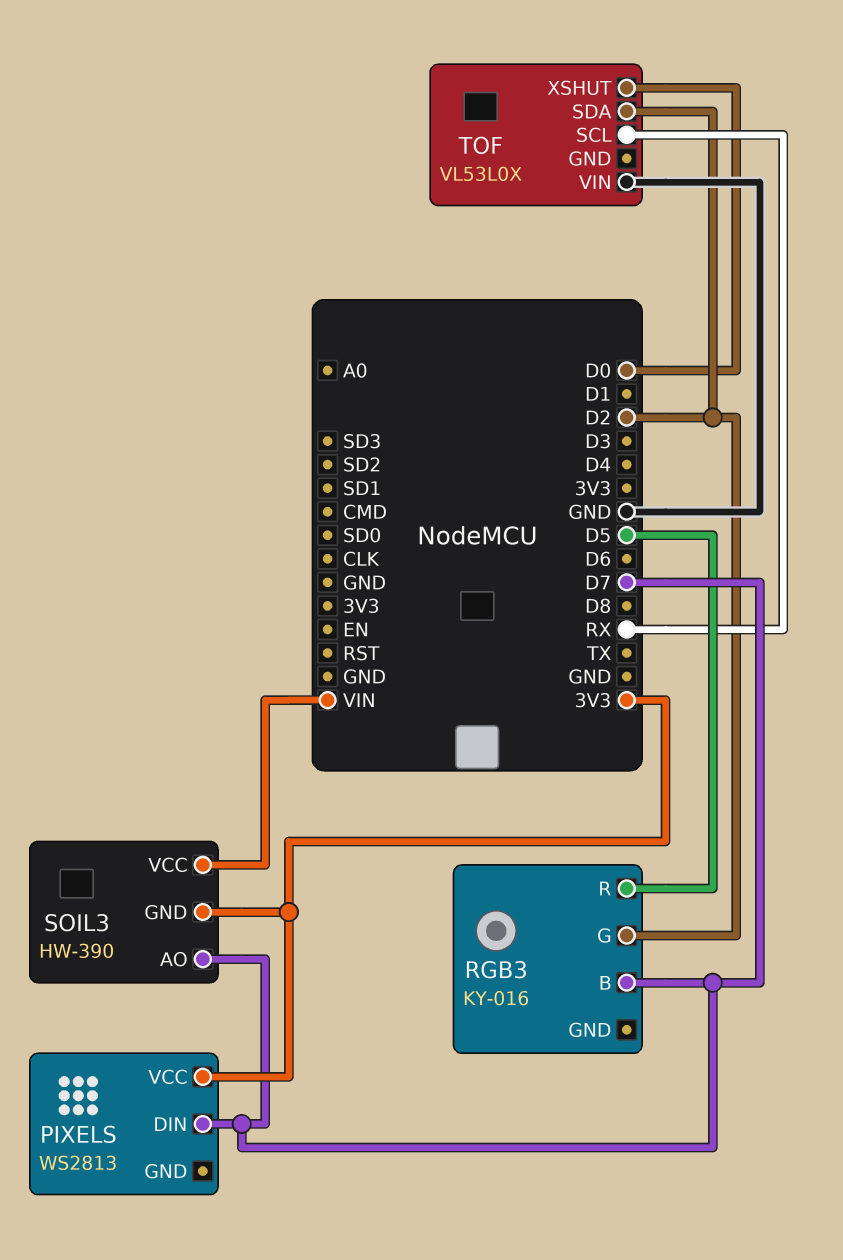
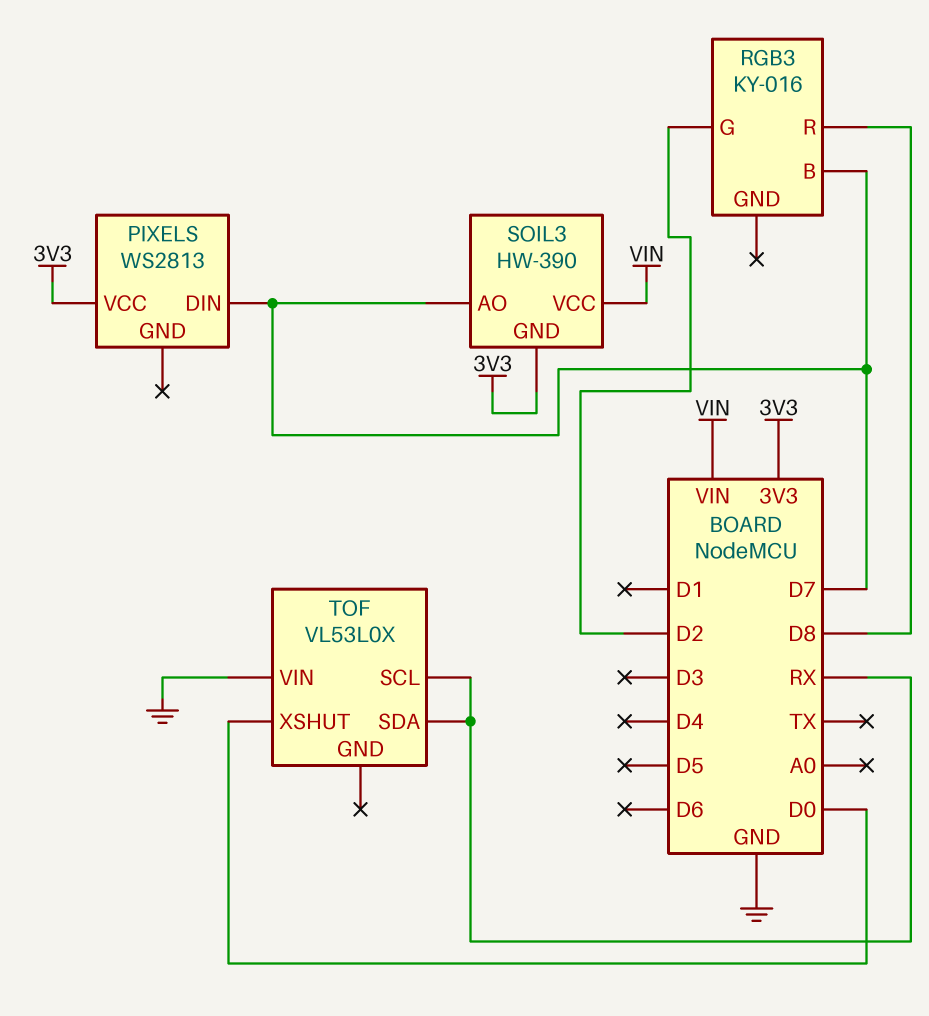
RGB3 pin R: D5 -> D8
TOF pin SDA: D2 -> RX

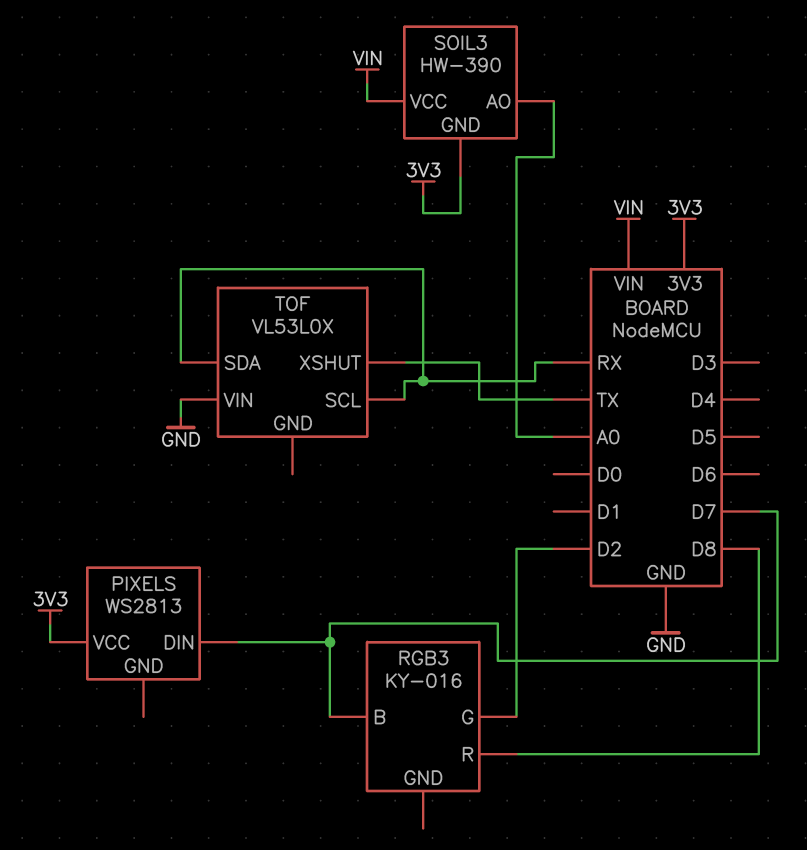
SOIL3 pin AO: D7 -> A0
TOF pin XSHUT: D0 -> TX

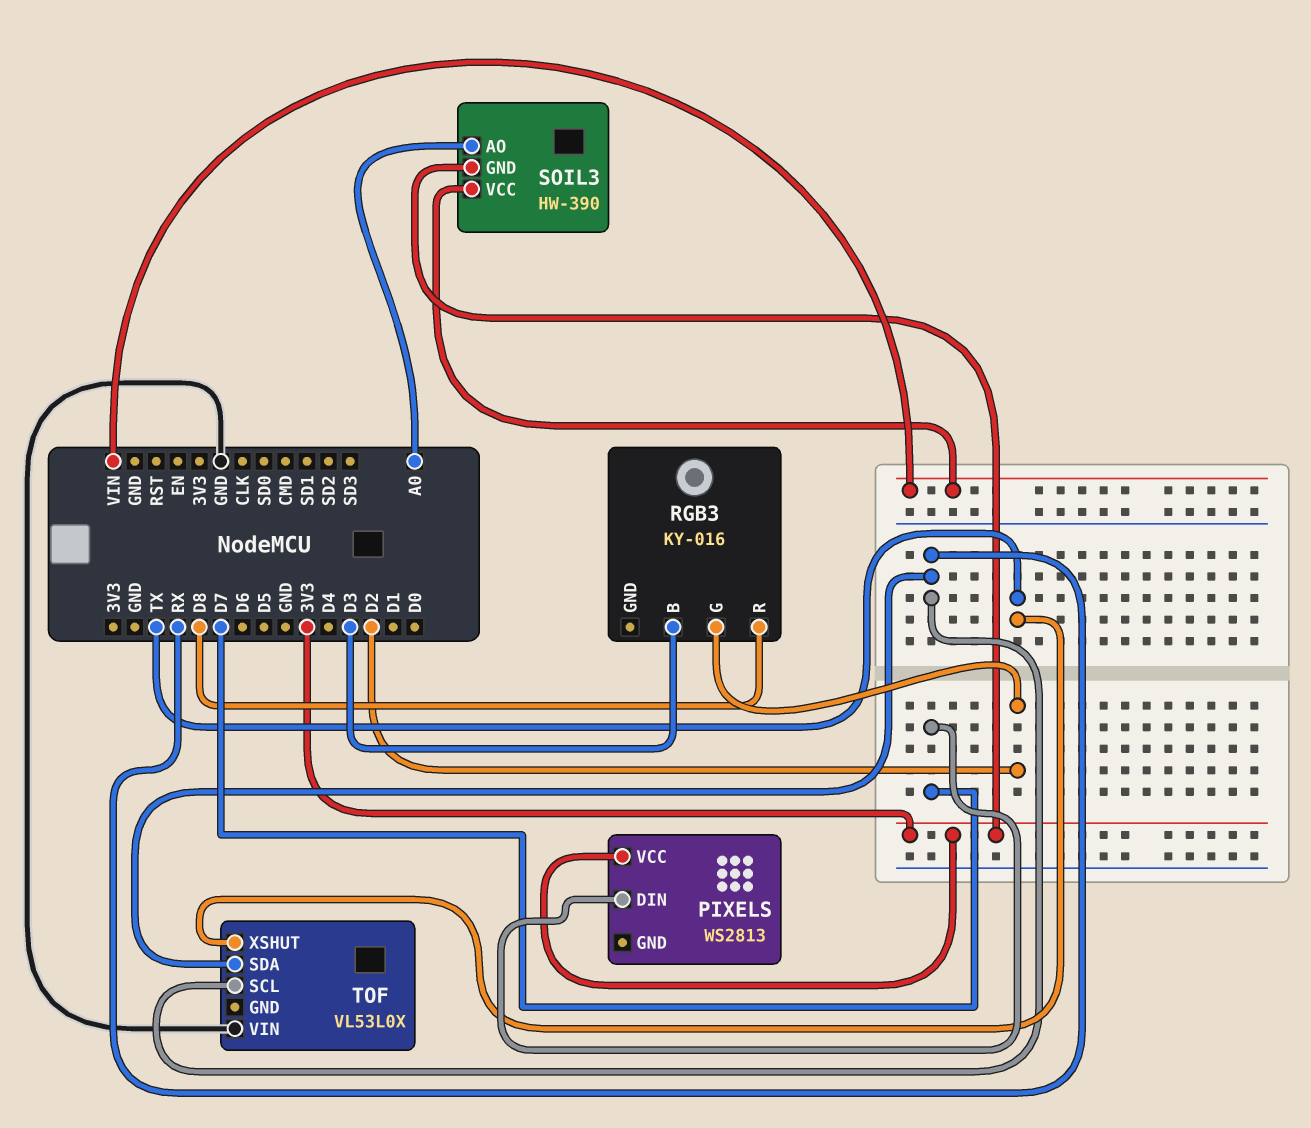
RGB3 pin B: D7 -> D3

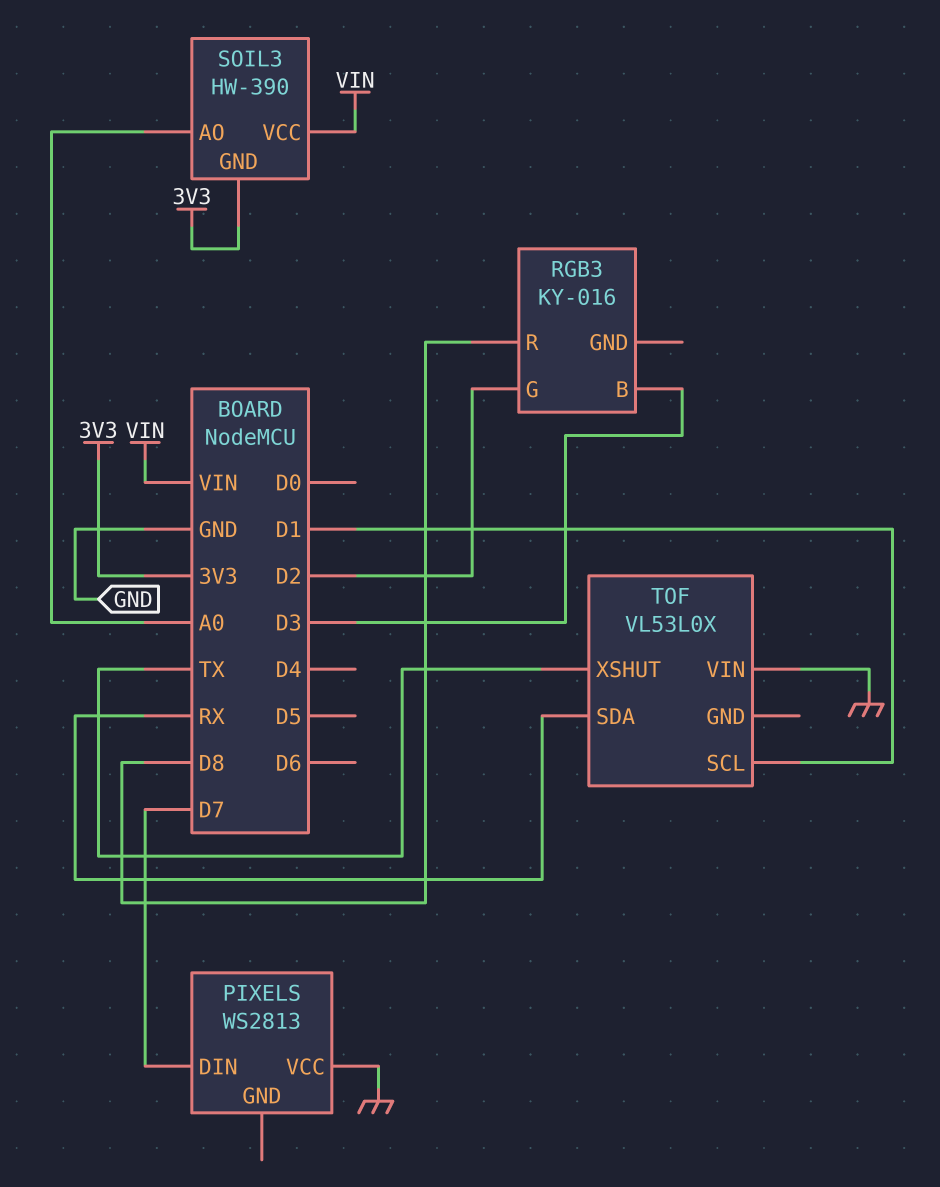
PIXELS pin VCC: 3V3 -> GND
TOF pin SCL: RX -> D1

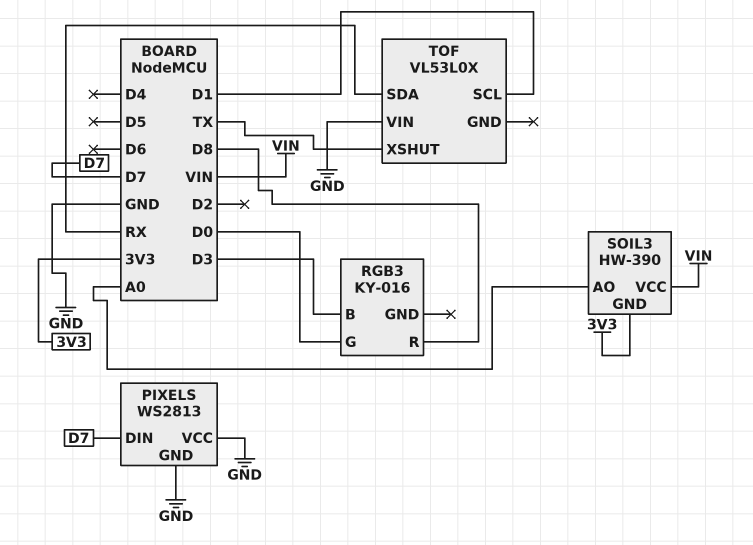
PIXELS pin GND: none -> GND
RGB3 pin G: D2 -> D0

